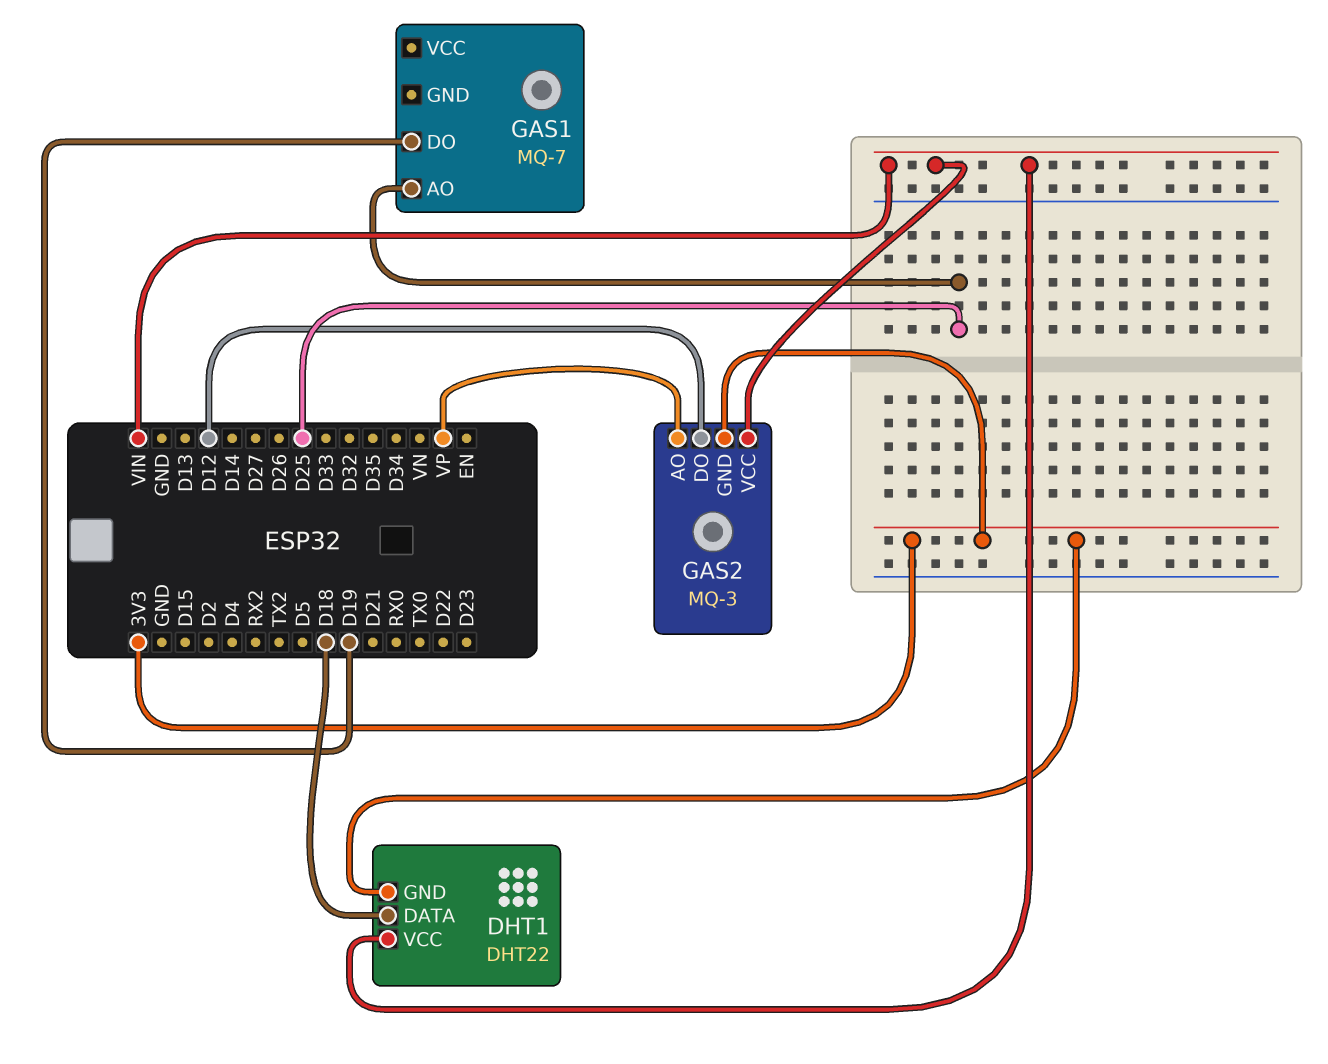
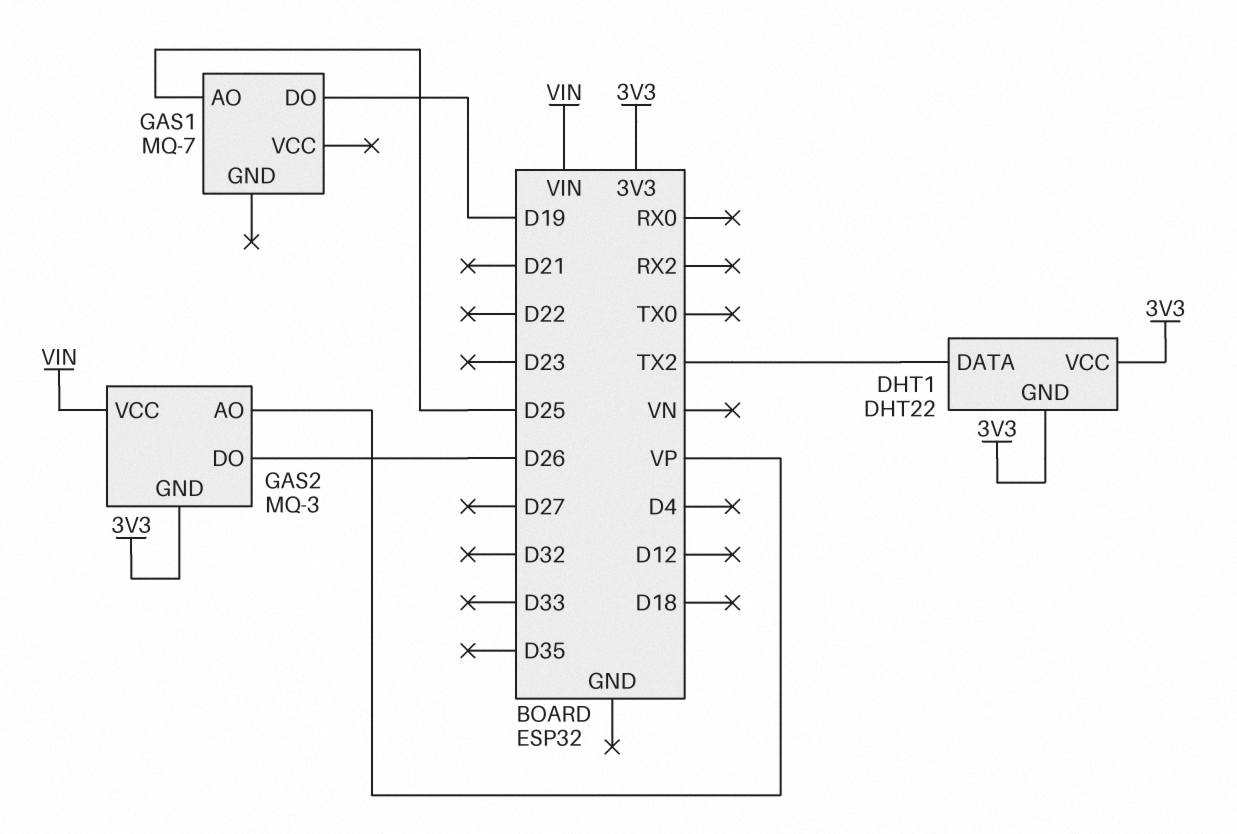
DHT1 pin DATA: D18 -> TX2
DHT1 pin VCC: VIN -> 3V3
GAS2 pin DO: D12 -> D26

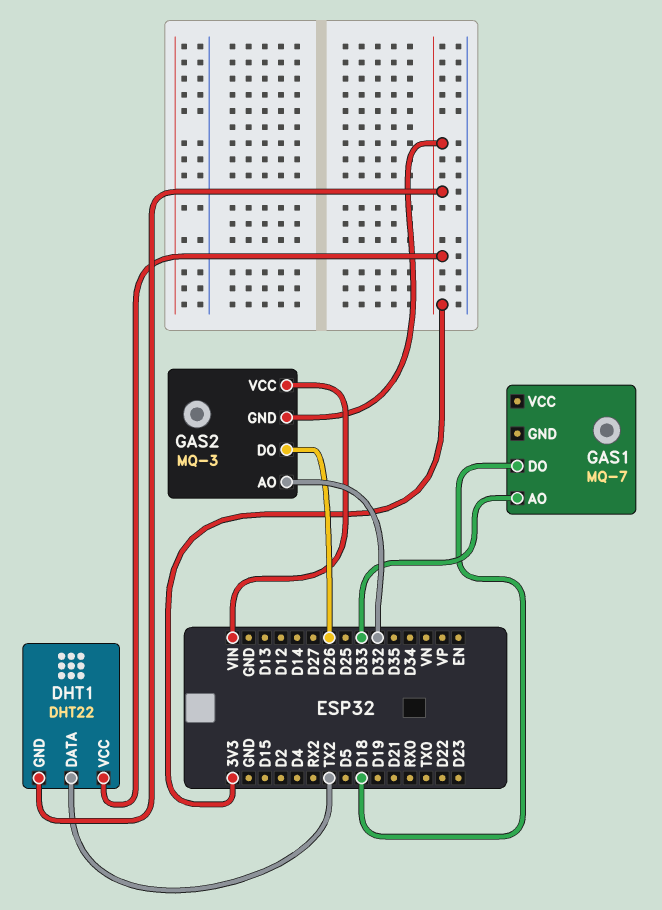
GAS1 pin AO: D25 -> D33
GAS1 pin DO: D19 -> D18
GAS2 pin AO: VP -> D32

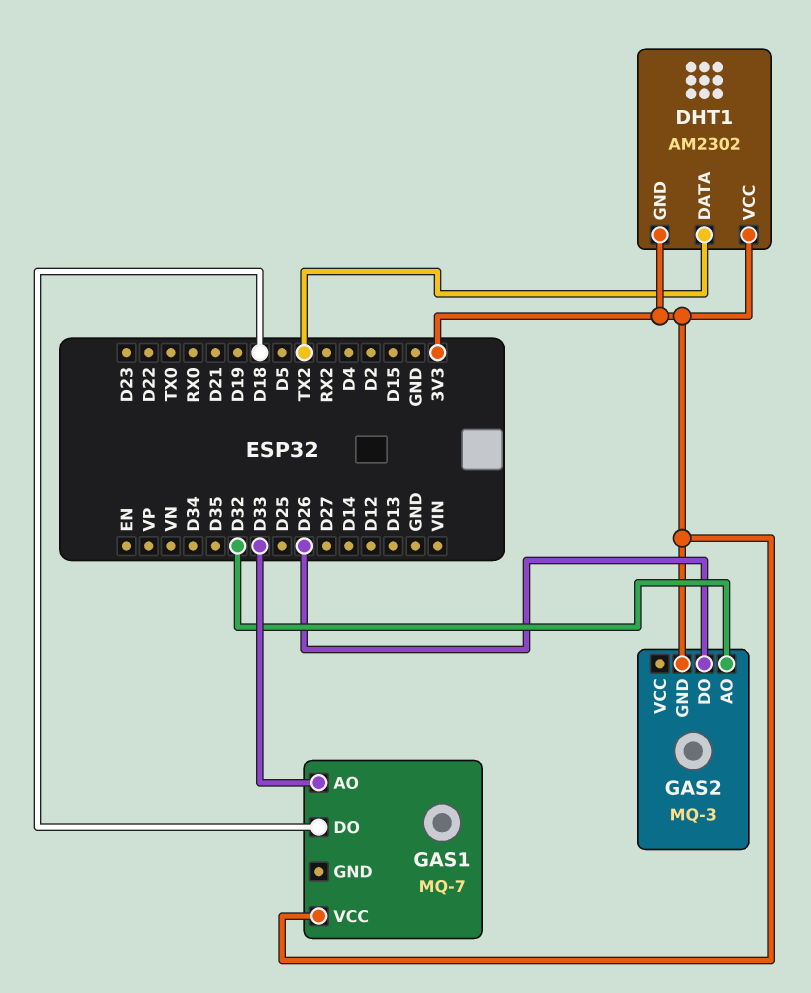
DHT1: DHT22 -> AM2302
GAS1 pin VCC: none -> 3V3
GAS2 pin VCC: VIN -> none

